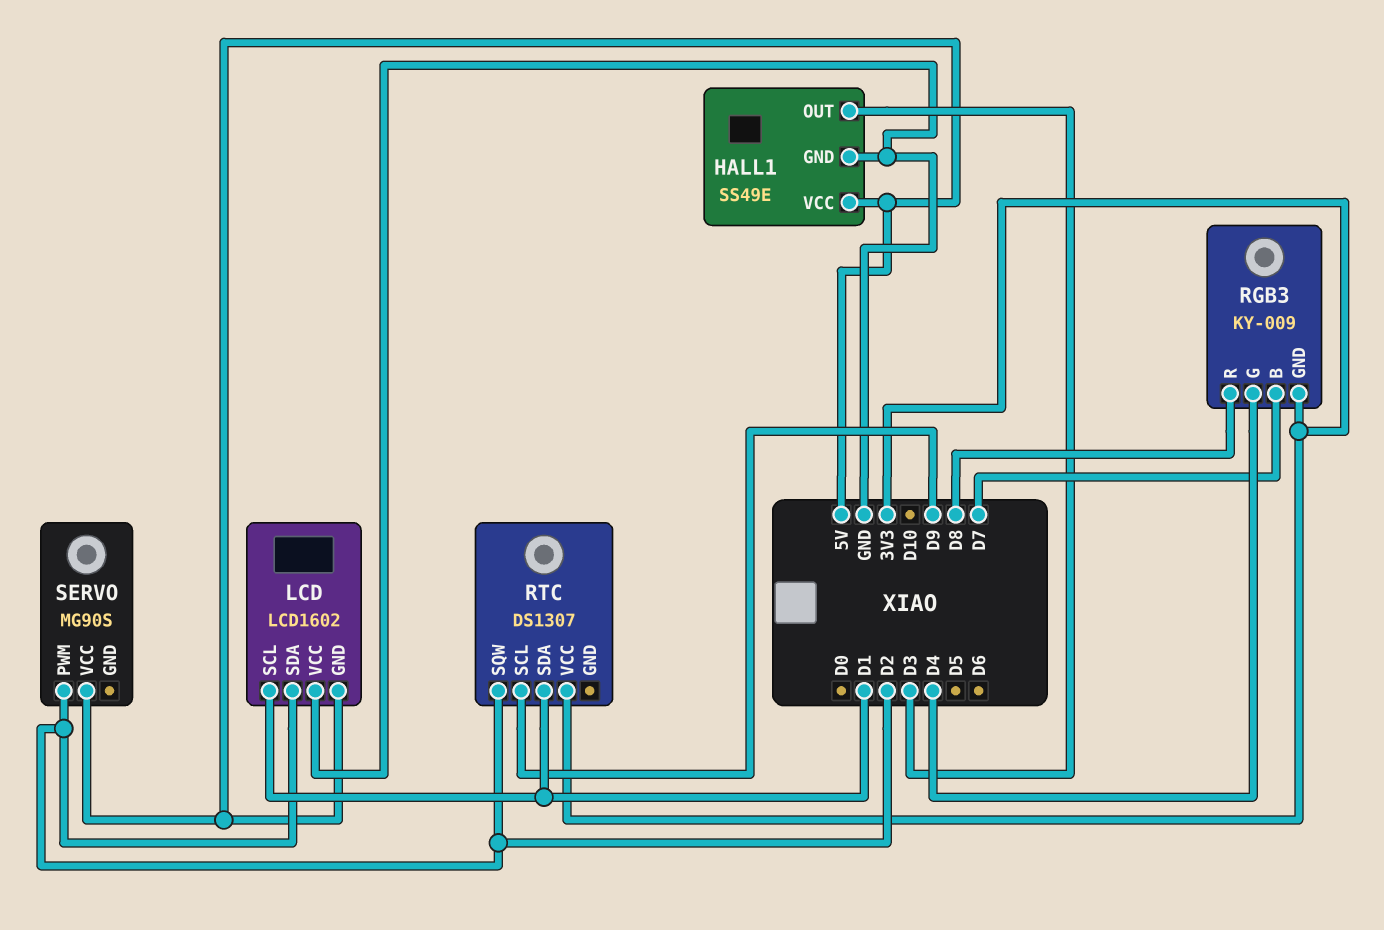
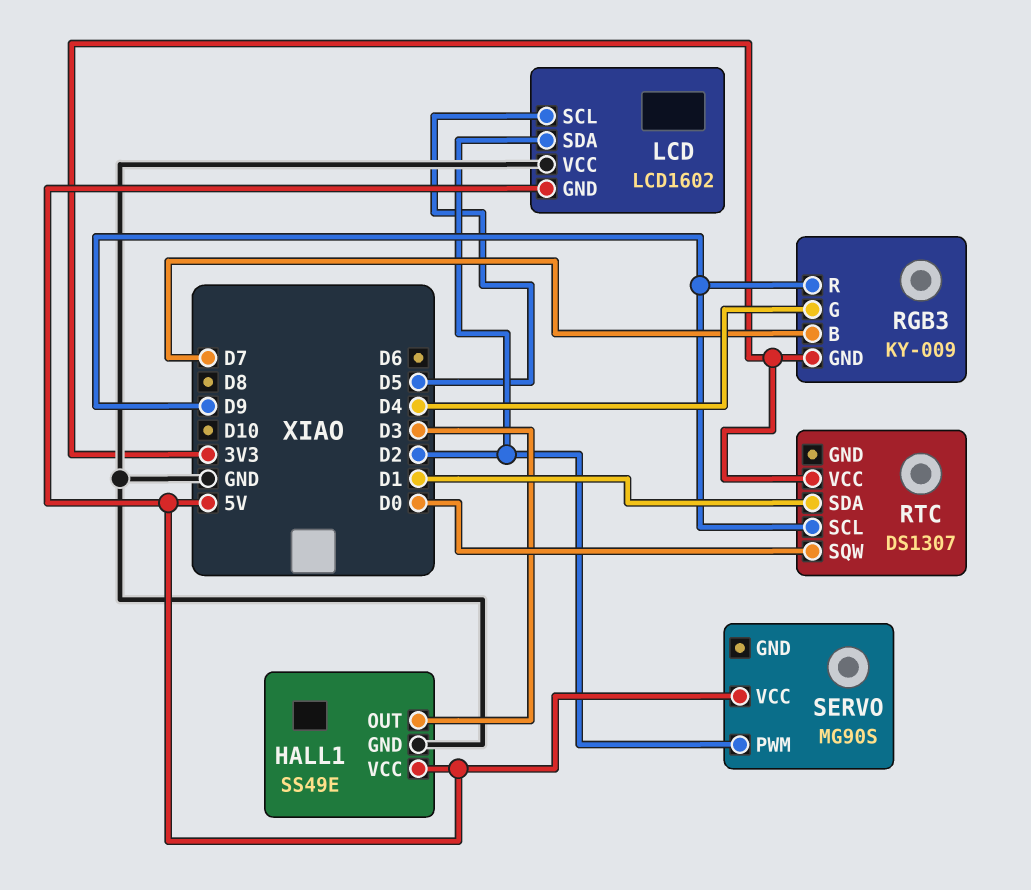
LCD pin SCL: D1 -> D5
RGB3 pin R: D8 -> D9
RTC pin SQW: D2 -> D0

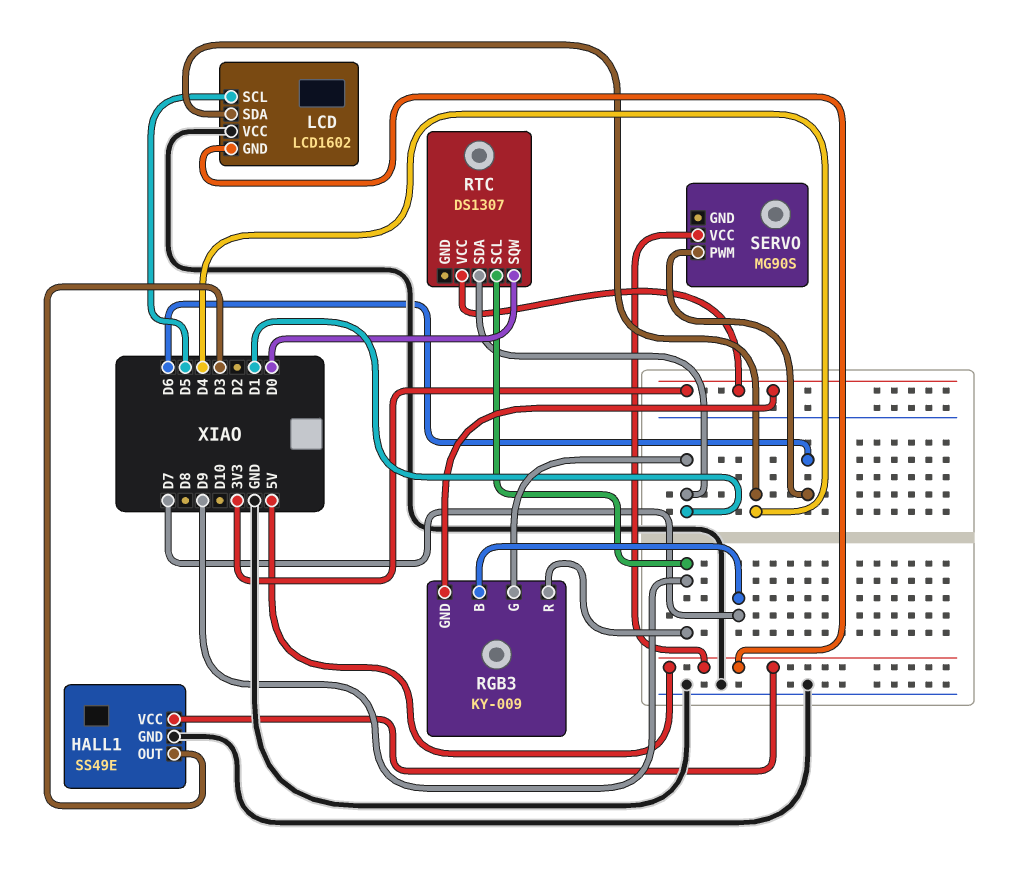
LCD pin SDA: D2 -> D4
RGB3 pin G: D4 -> D1
SERVO pin PWM: D2 -> D6

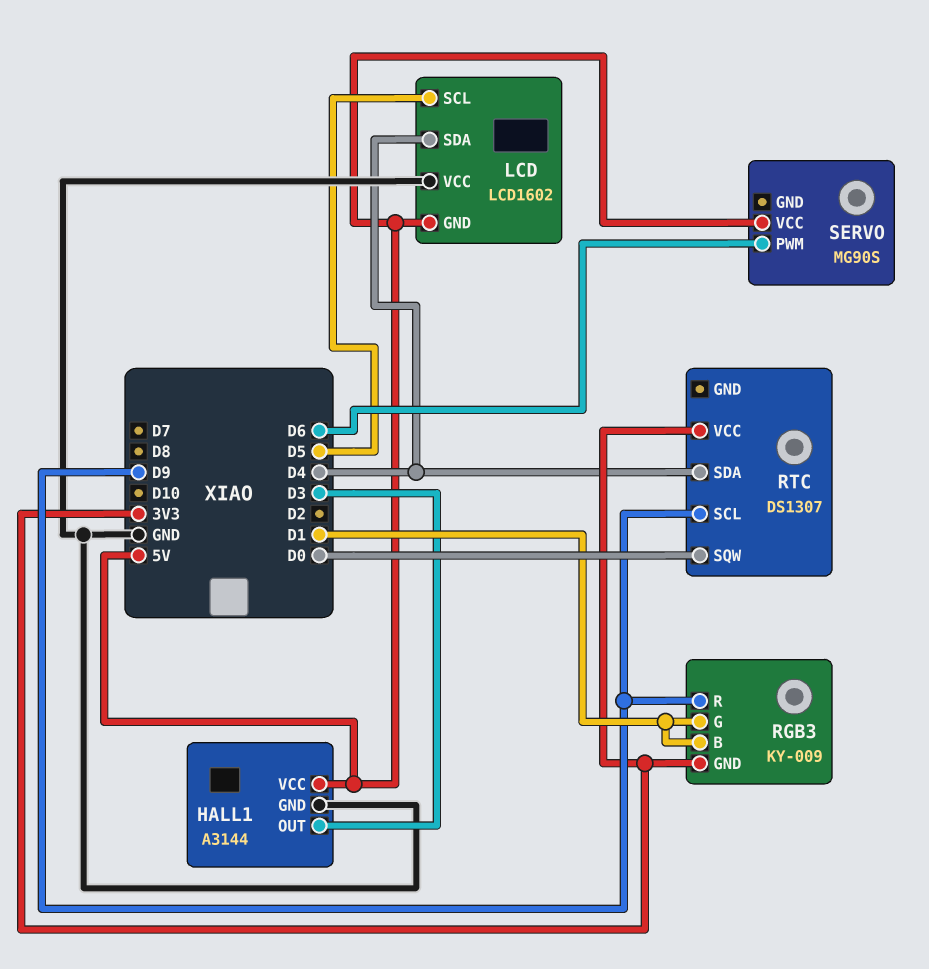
HALL1: SS49E -> A3144
RGB3 pin B: D7 -> D1
RTC pin SDA: D1 -> D4

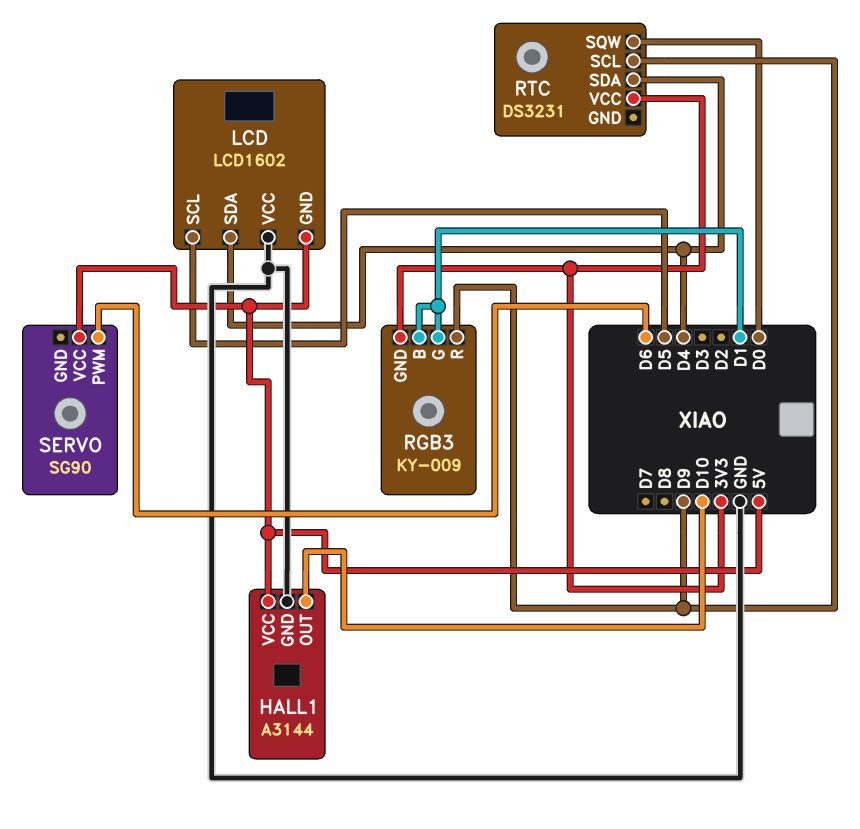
HALL1 pin OUT: D3 -> D10
RTC: DS1307 -> DS3231
SERVO: MG90S -> SG90

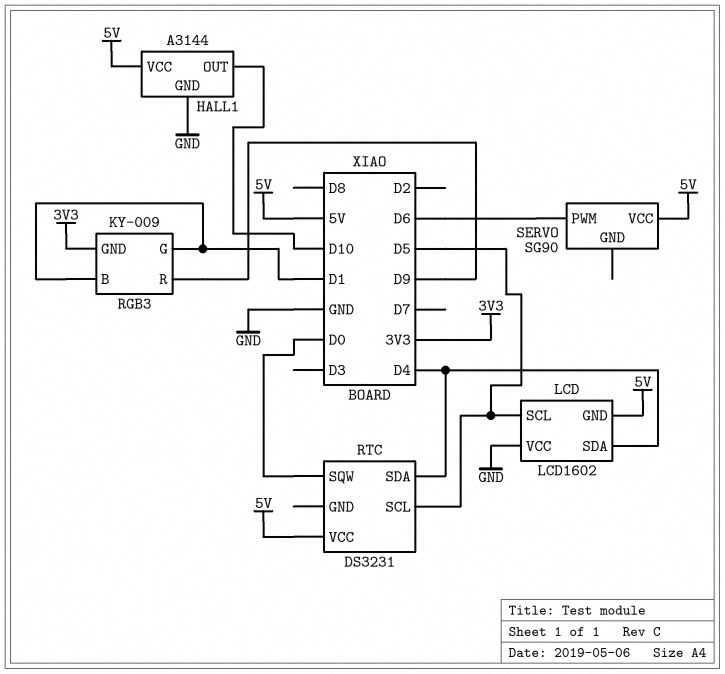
RTC pin SCL: D9 -> D5
RTC pin VCC: 3V3 -> 5V

